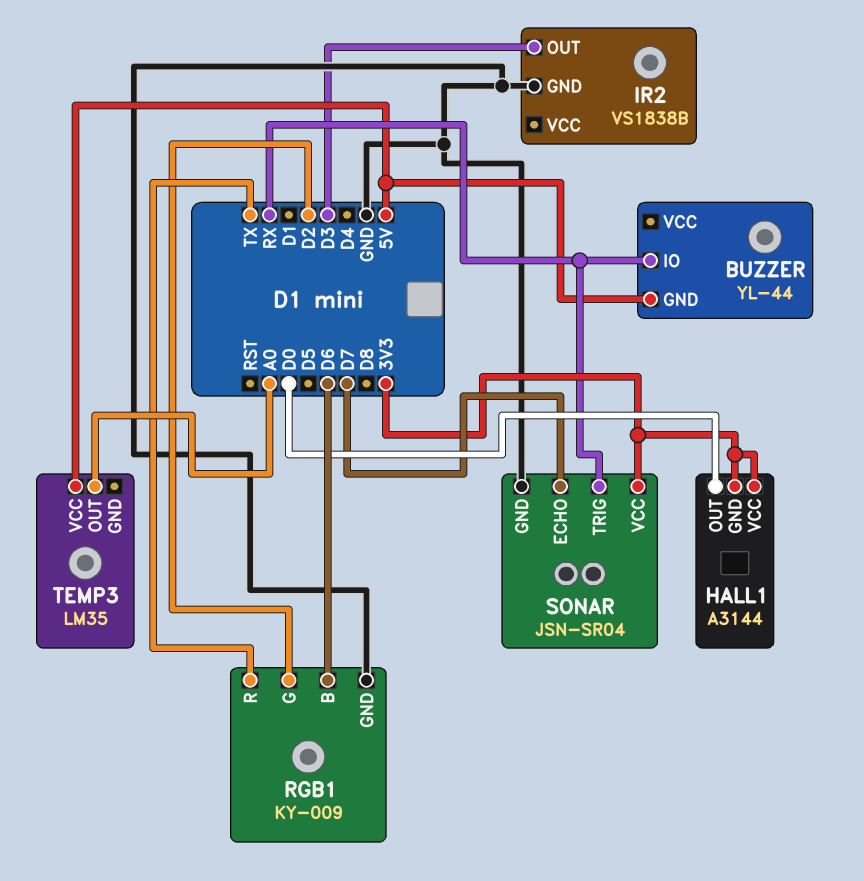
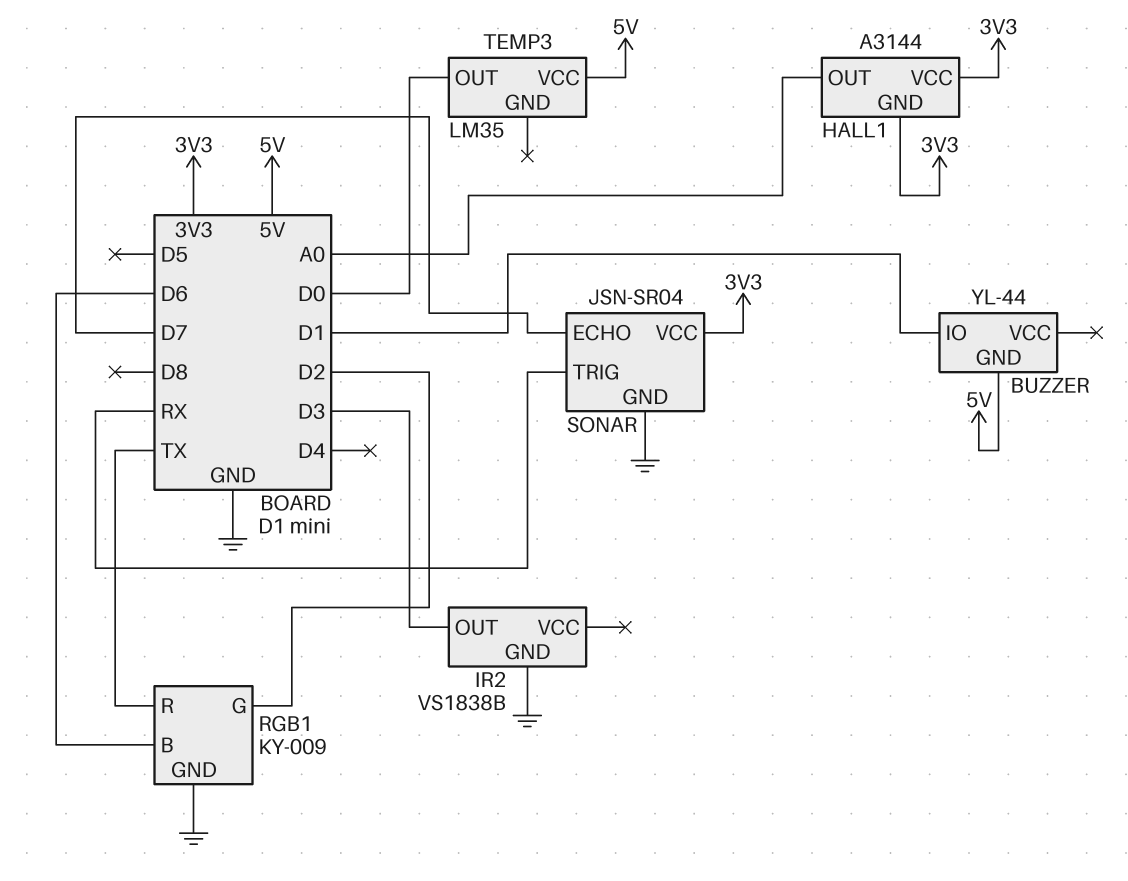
BUZZER pin IO: RX -> D1
HALL1 pin OUT: D0 -> A0
TEMP3 pin OUT: A0 -> D0

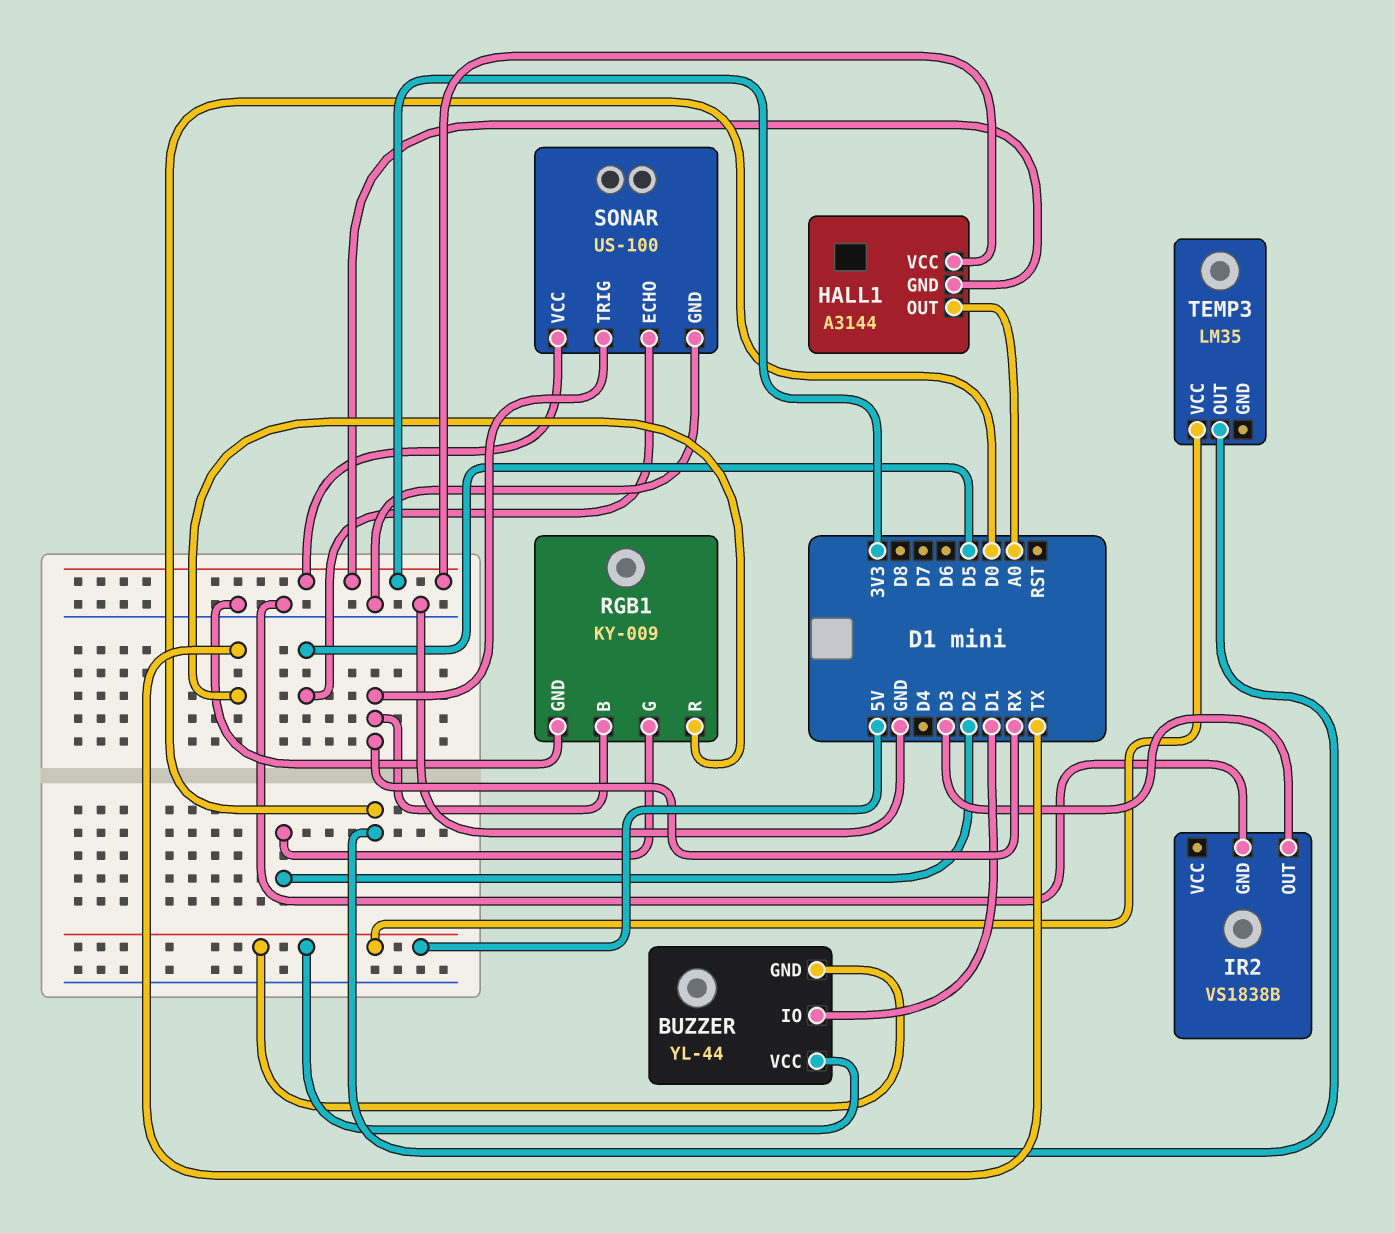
BUZZER pin VCC: none -> 5V
RGB1 pin B: D6 -> RX
SONAR: JSN-SR04 -> US-100
SONAR pin ECHO: D7 -> D5

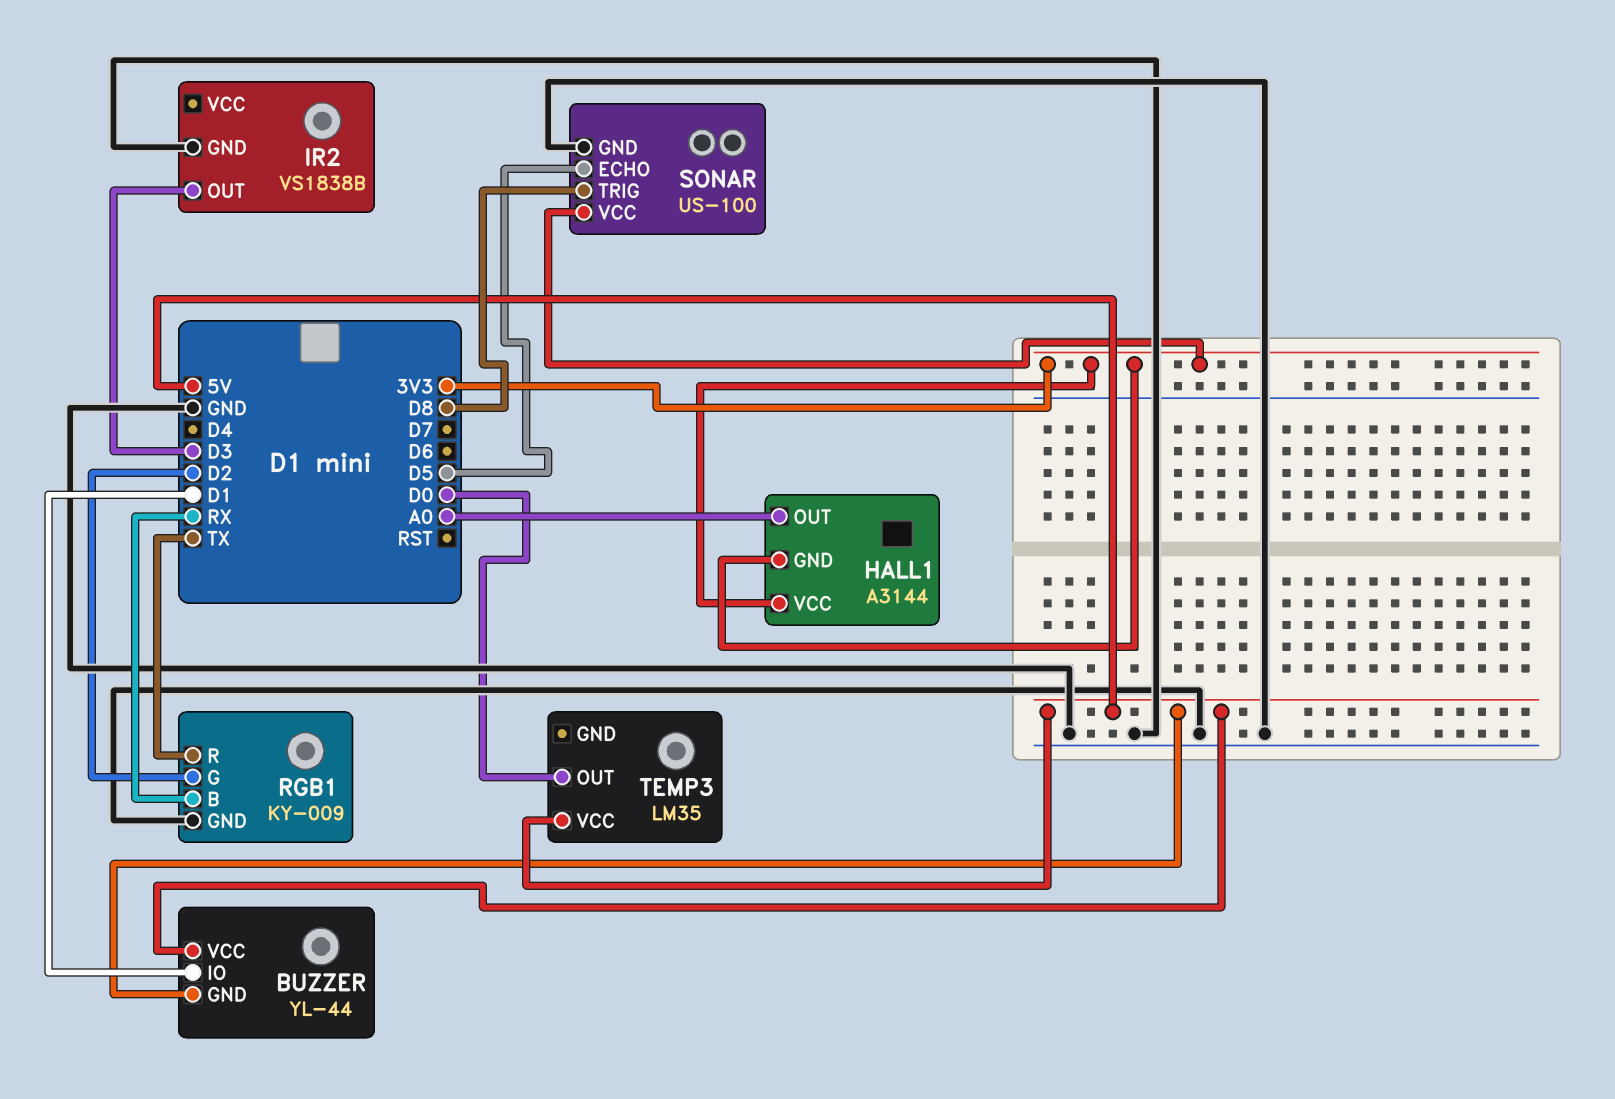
SONAR pin TRIG: RX -> D8

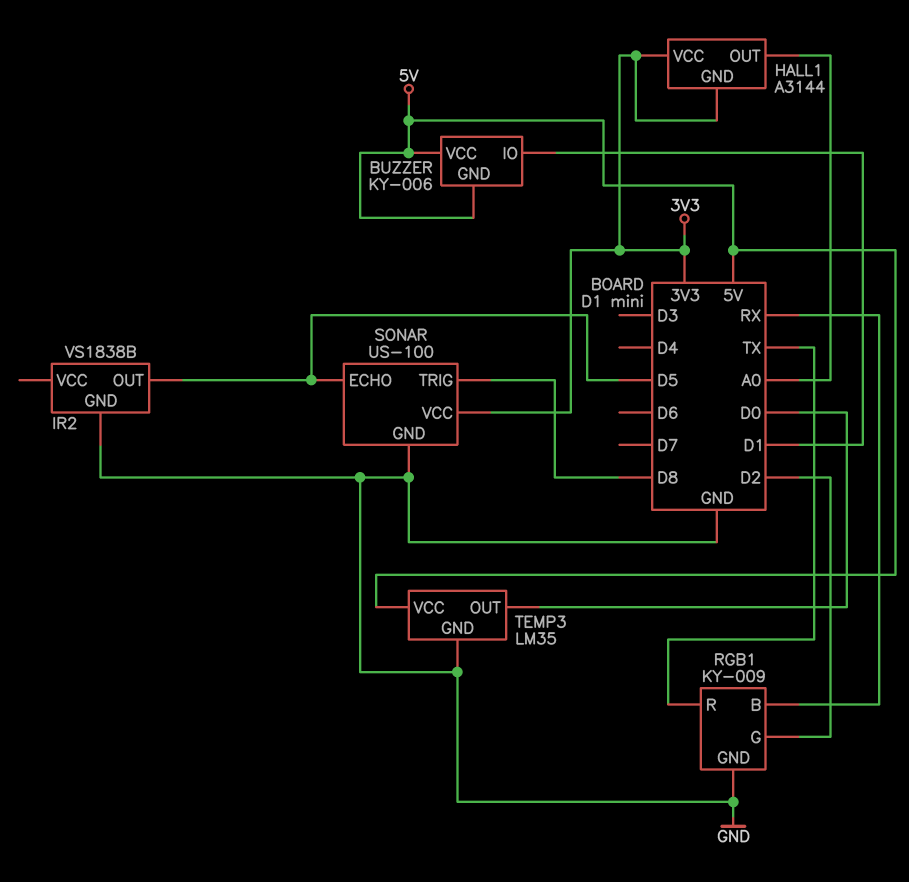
BUZZER: YL-44 -> KY-006
IR2 pin OUT: D3 -> D5
TEMP3 pin GND: none -> GND

